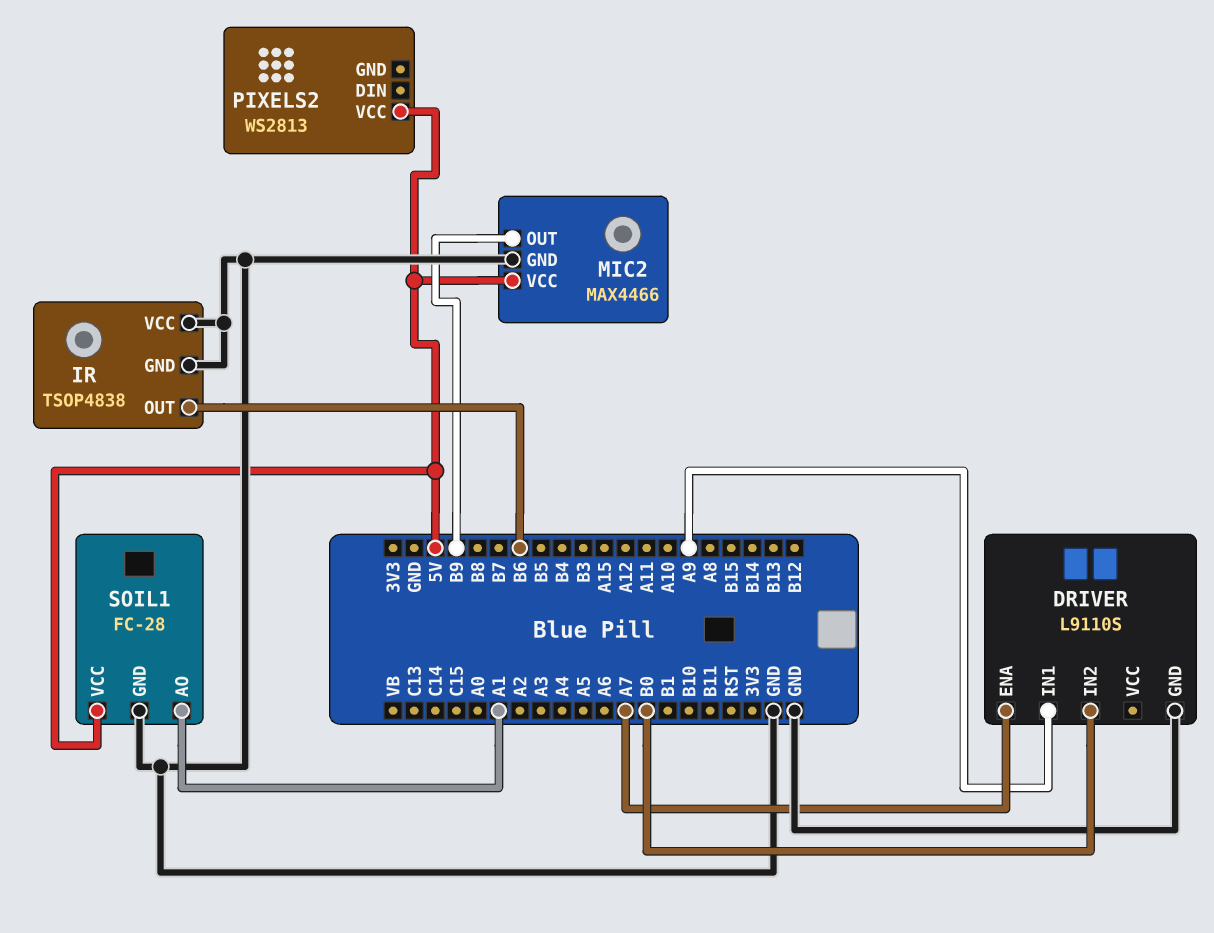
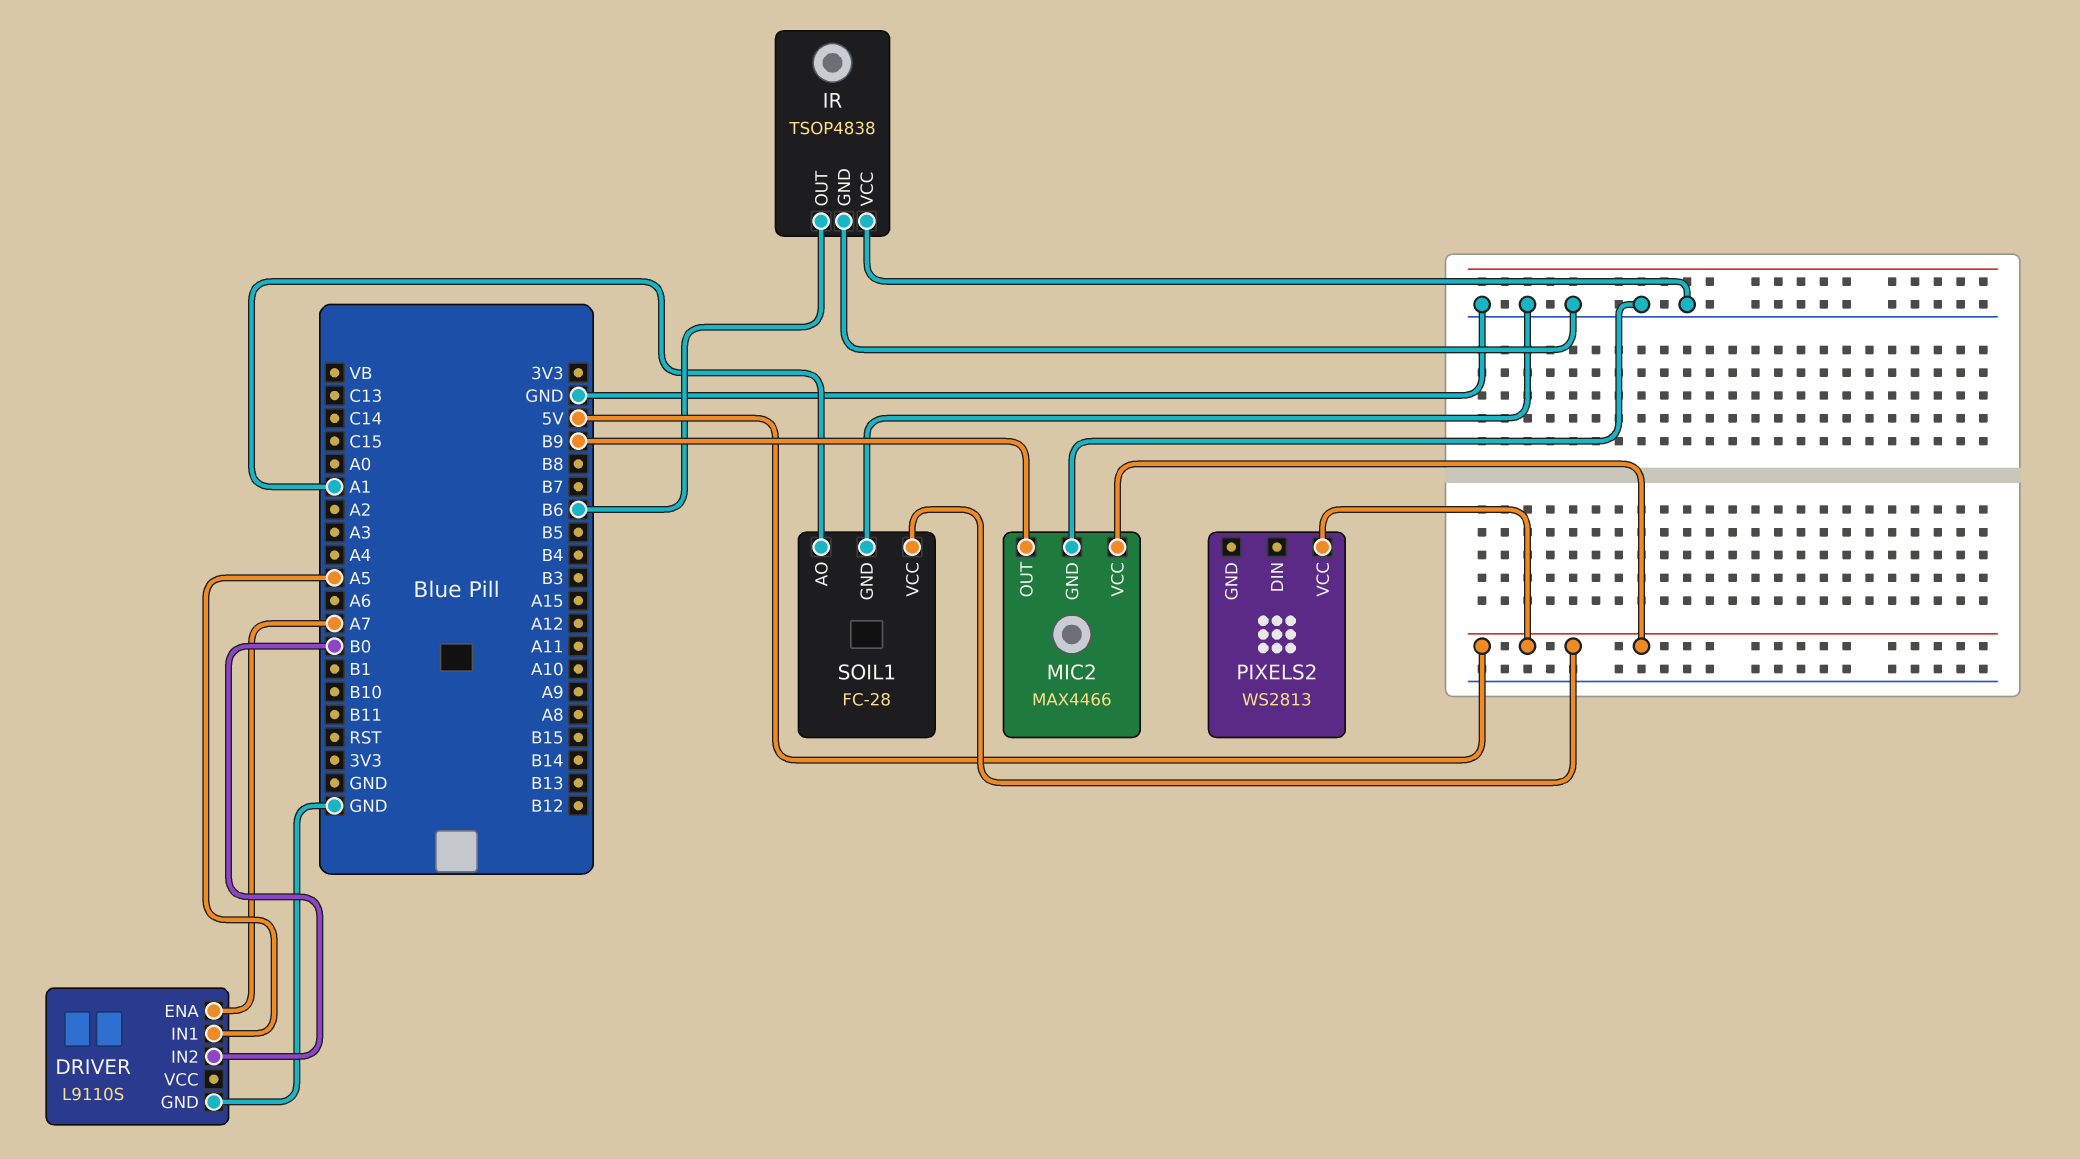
DRIVER pin IN1: A9 -> A5

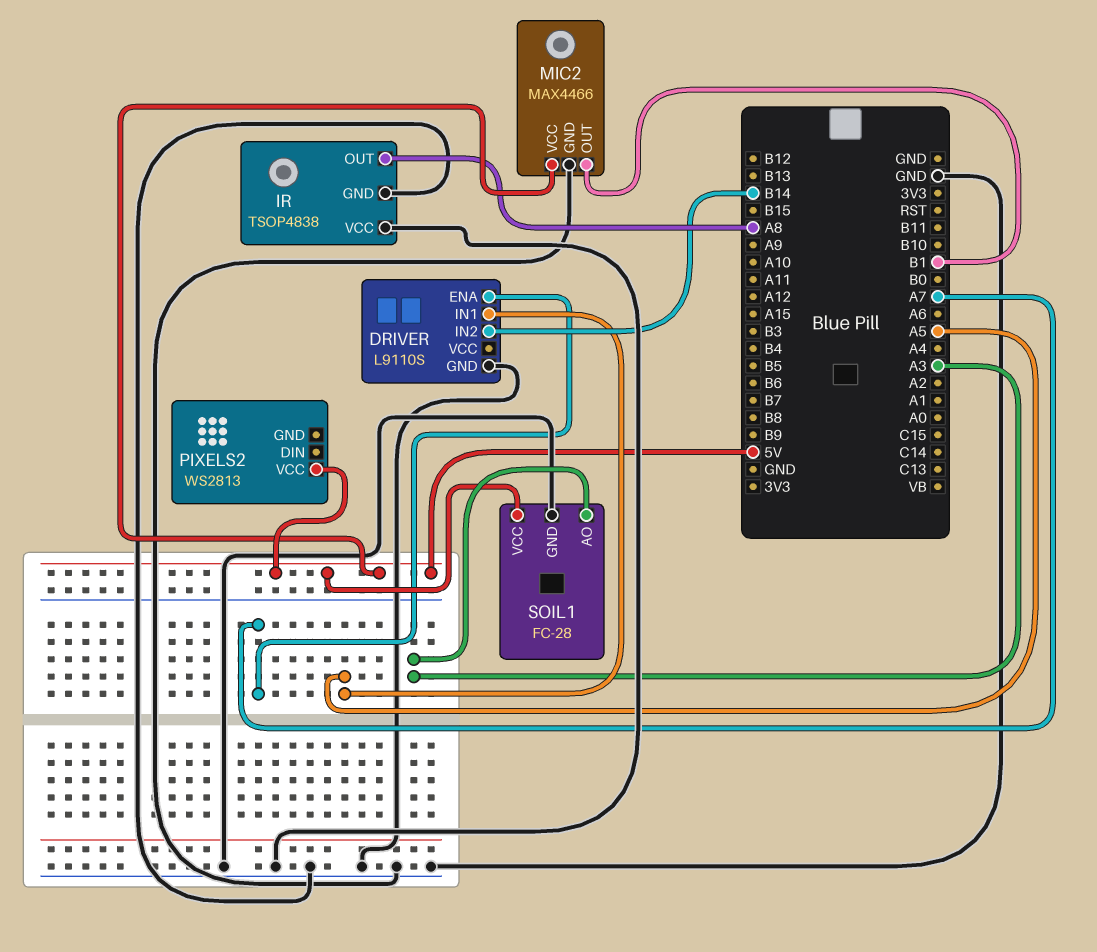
DRIVER pin IN2: B0 -> B14
IR pin OUT: B6 -> A8
MIC2 pin OUT: B9 -> B1
SOIL1 pin AO: A1 -> A3

